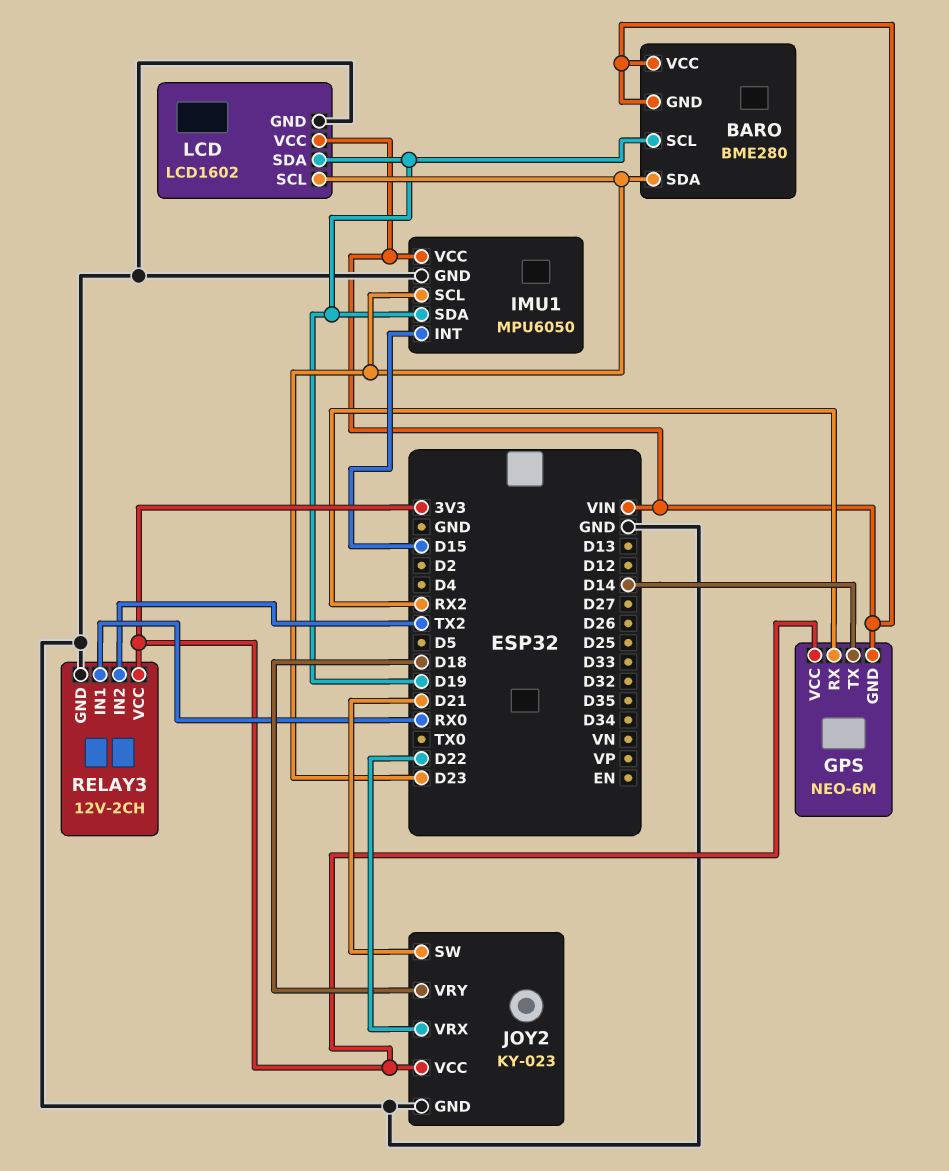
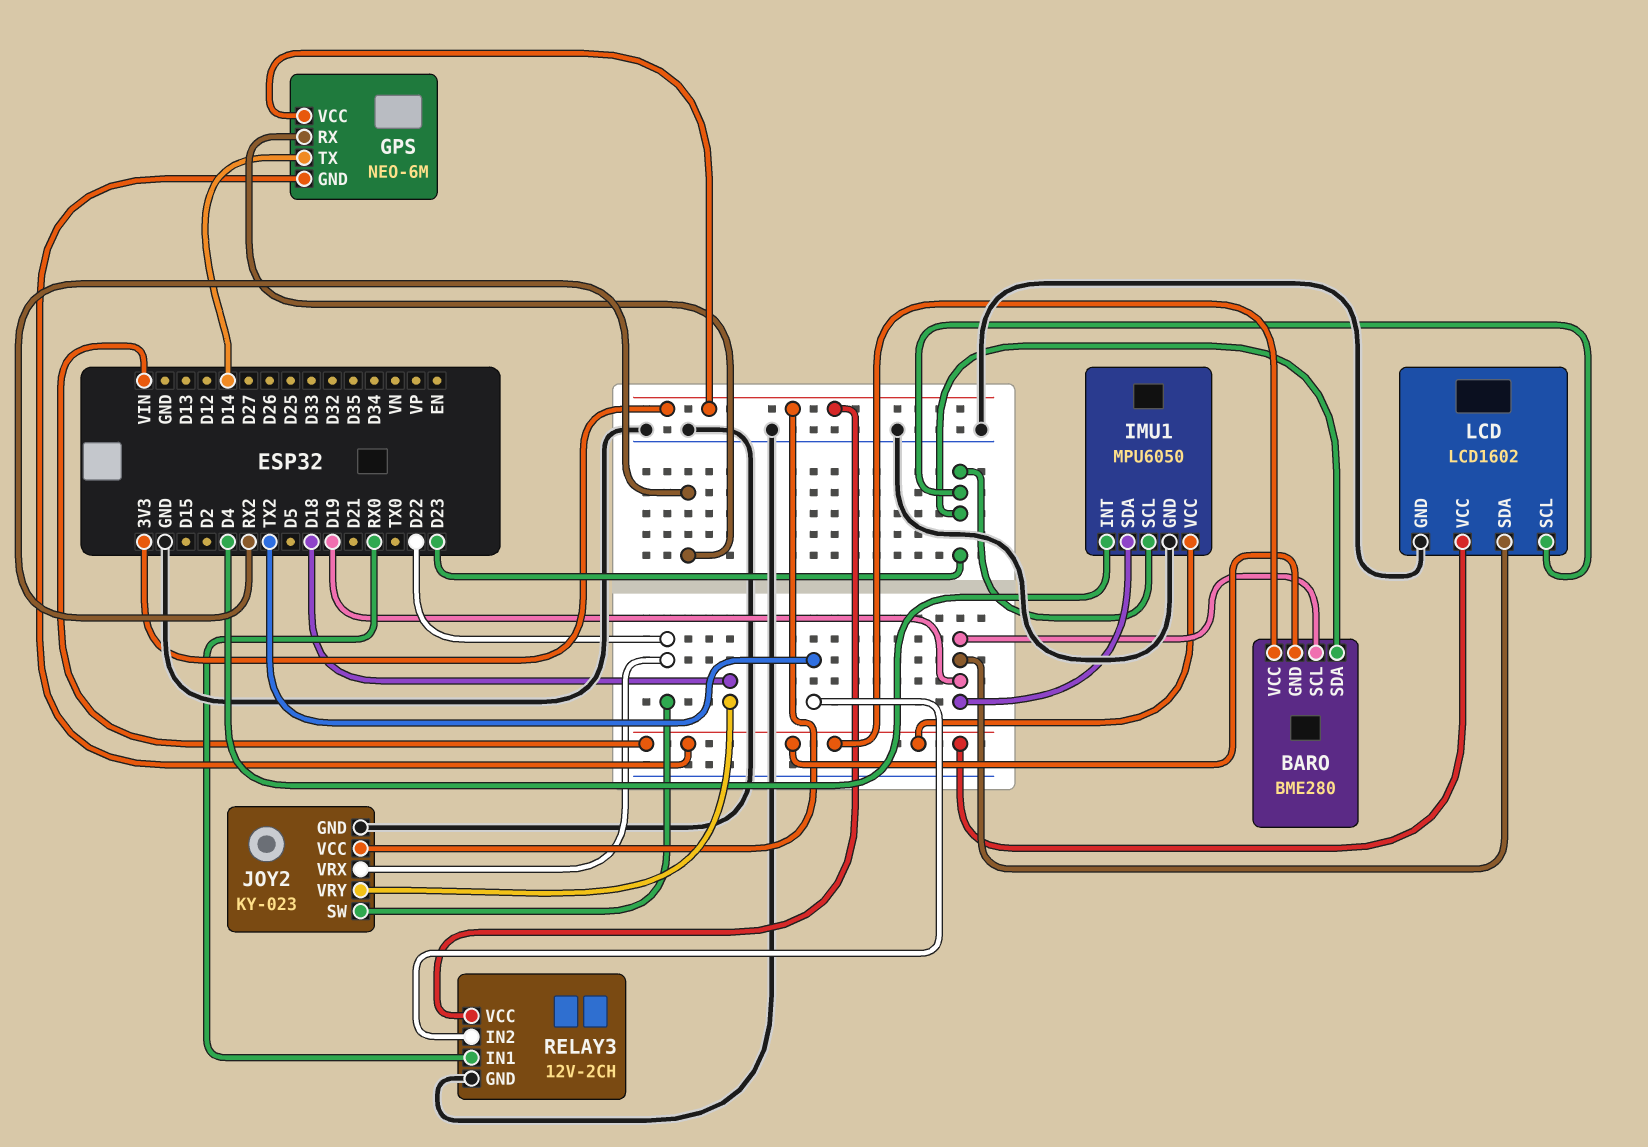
IMU1 pin INT: D15 -> D4
JOY2 pin SW: D21 -> D22

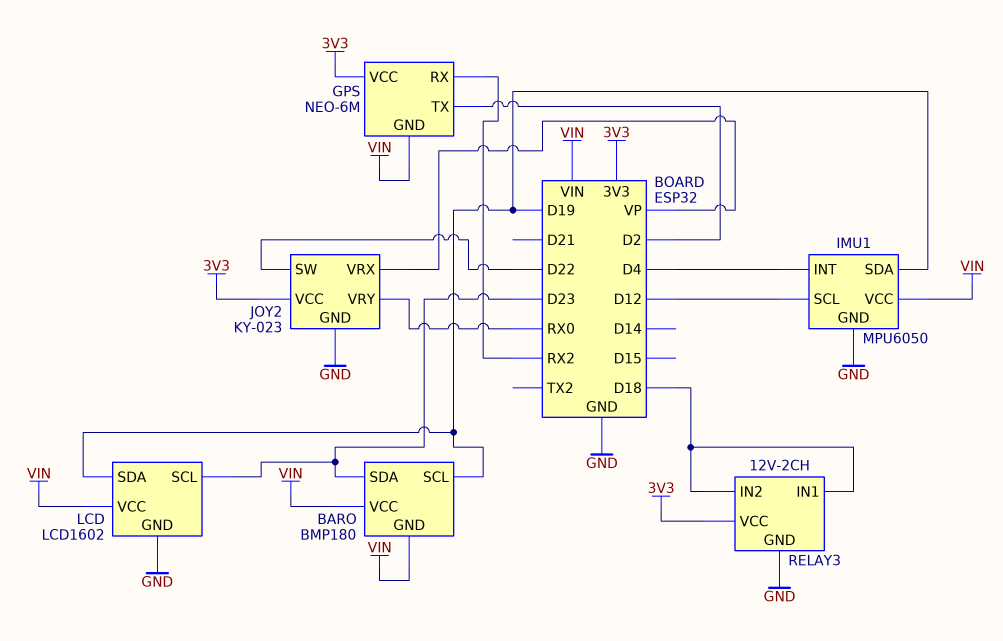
BARO: BME280 -> BMP180
GPS pin TX: D14 -> D2
IMU1 pin SCL: D23 -> D12
JOY2 pin VRX: D22 -> VP
JOY2 pin VRY: D18 -> RX0
RELAY3 pin IN1: RX0 -> D18
RELAY3 pin IN2: TX2 -> D18

